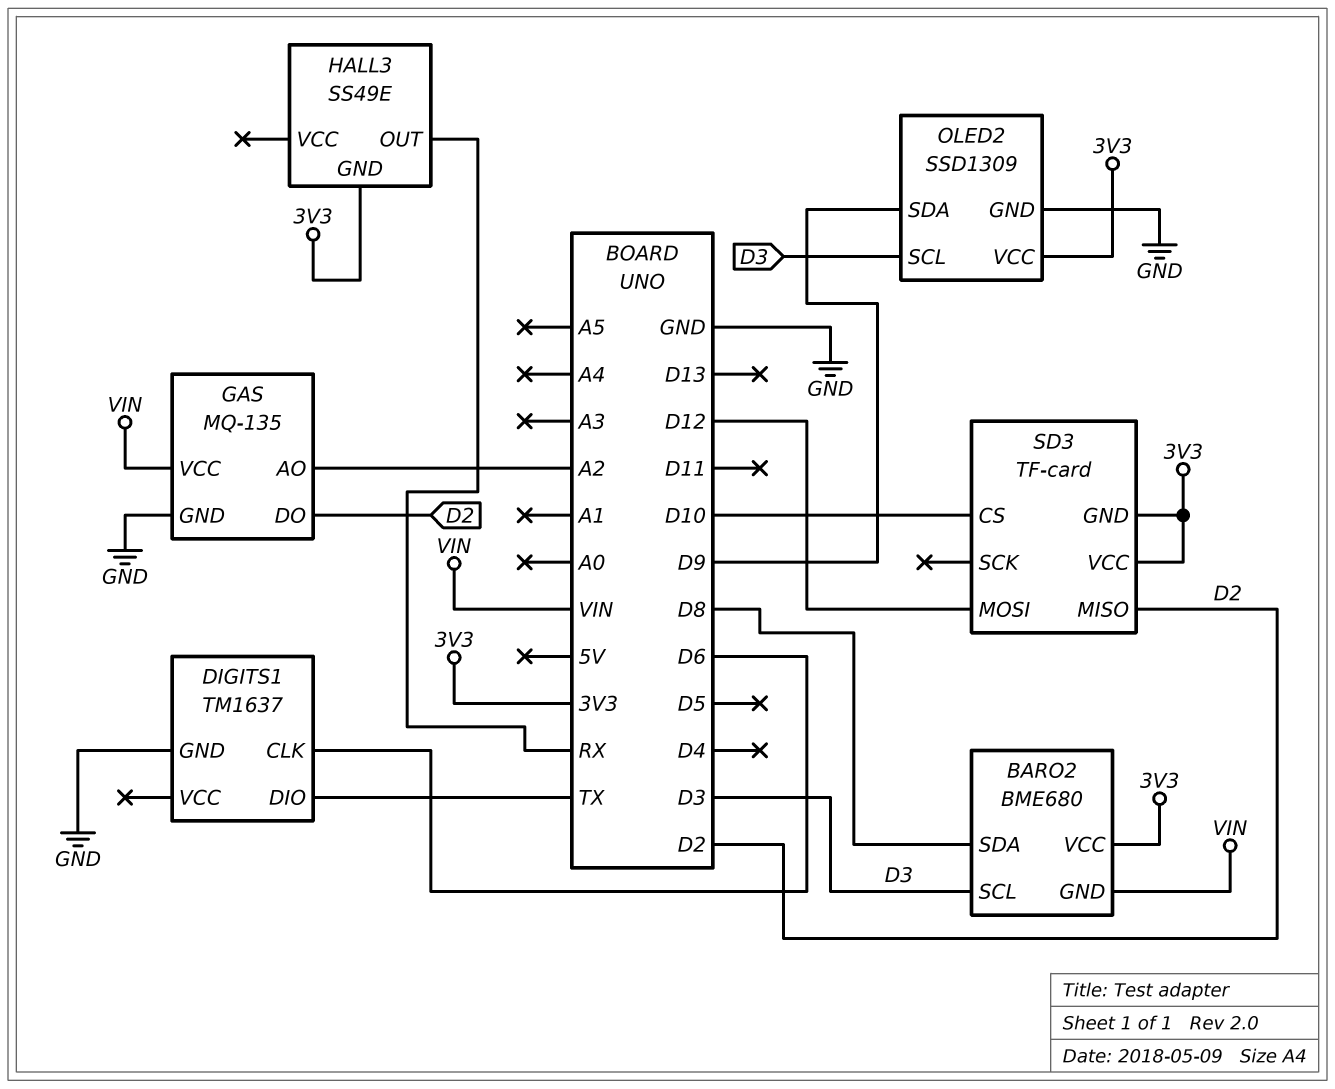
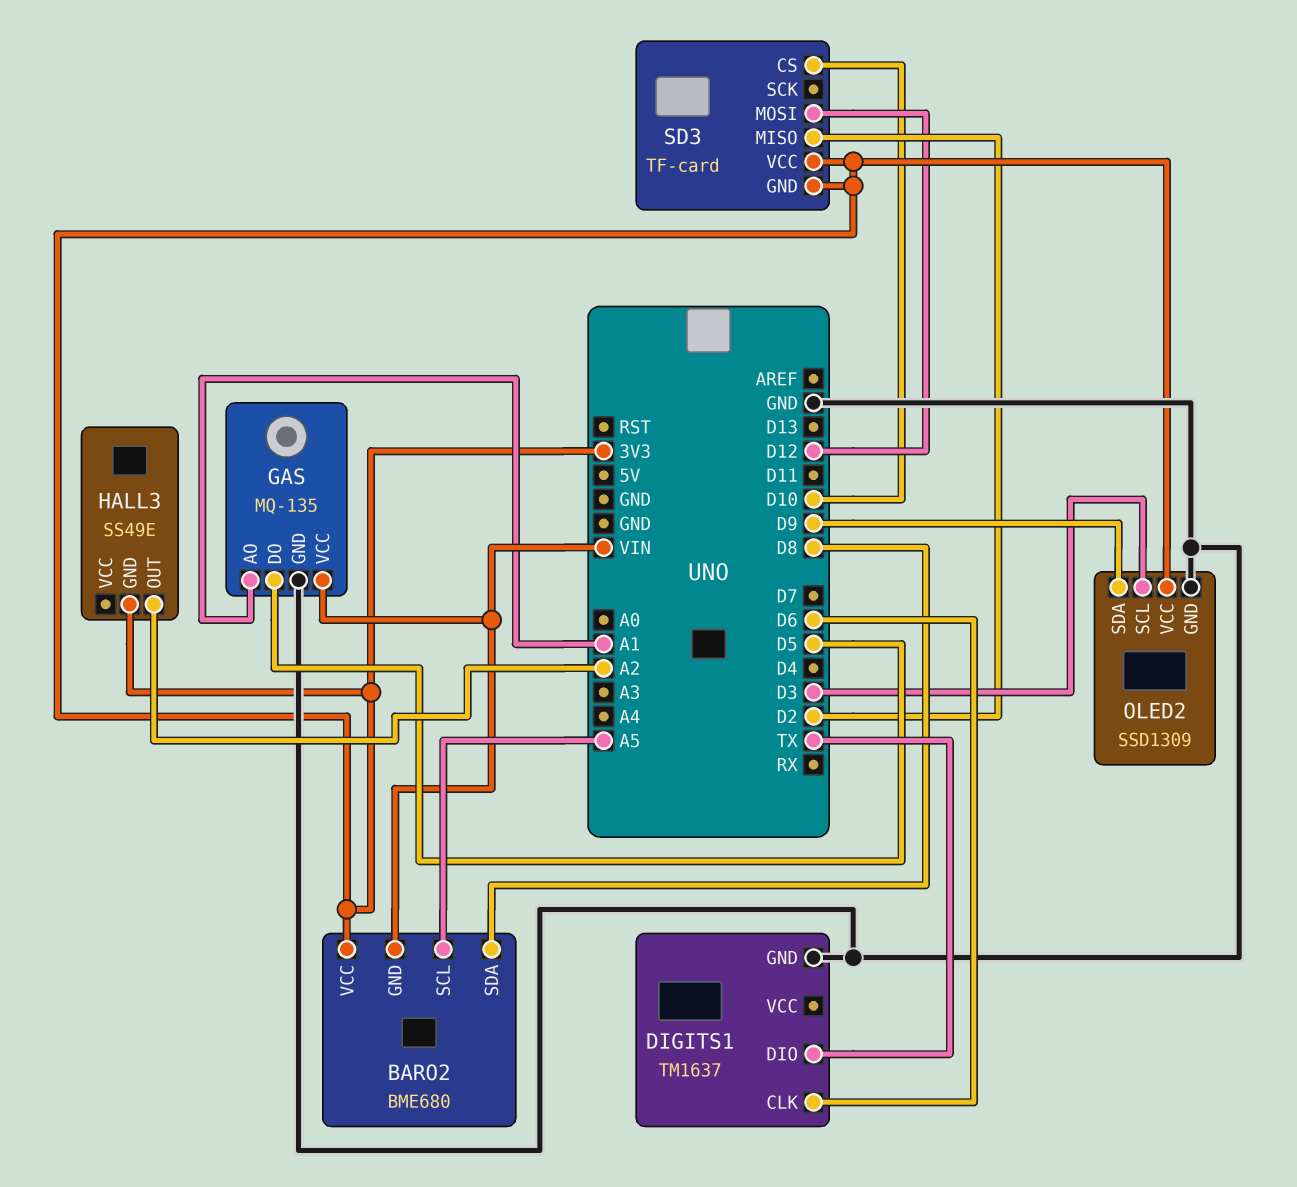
BARO2 pin SCL: D3 -> A5
GAS pin AO: A2 -> A1
GAS pin DO: D2 -> D5
HALL3 pin OUT: RX -> A2

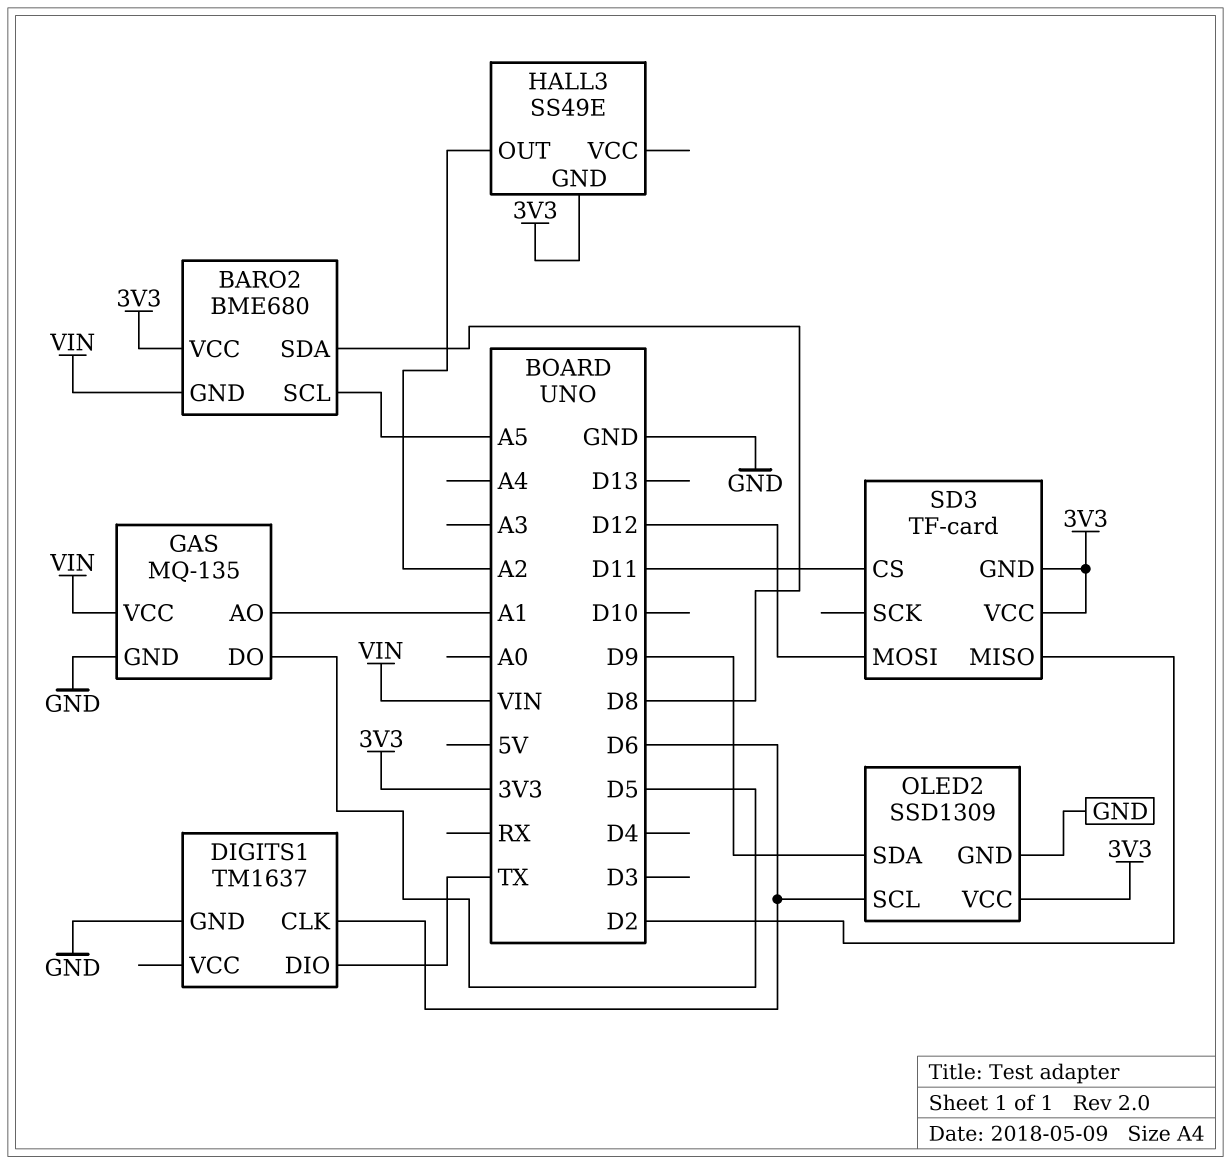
OLED2 pin SCL: D3 -> D6
SD3 pin CS: D10 -> D11

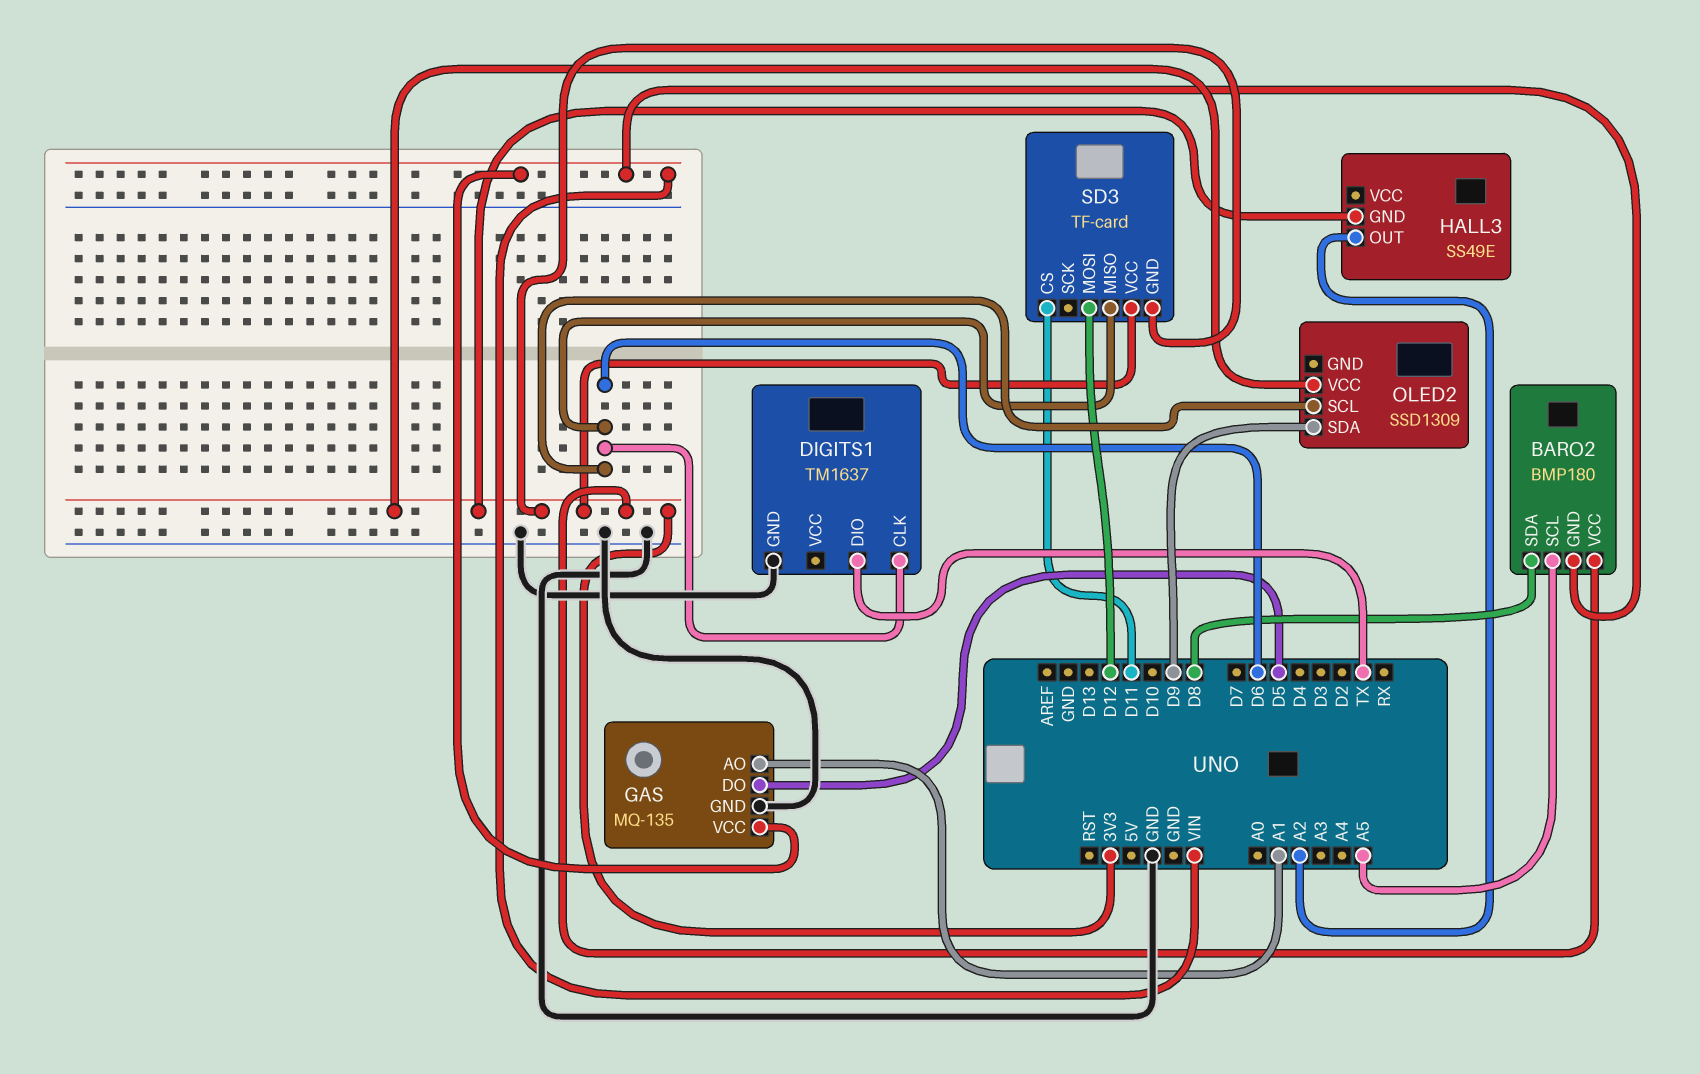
BARO2: BME680 -> BMP180
OLED2 pin GND: GND -> none
SD3 pin MISO: D2 -> D6

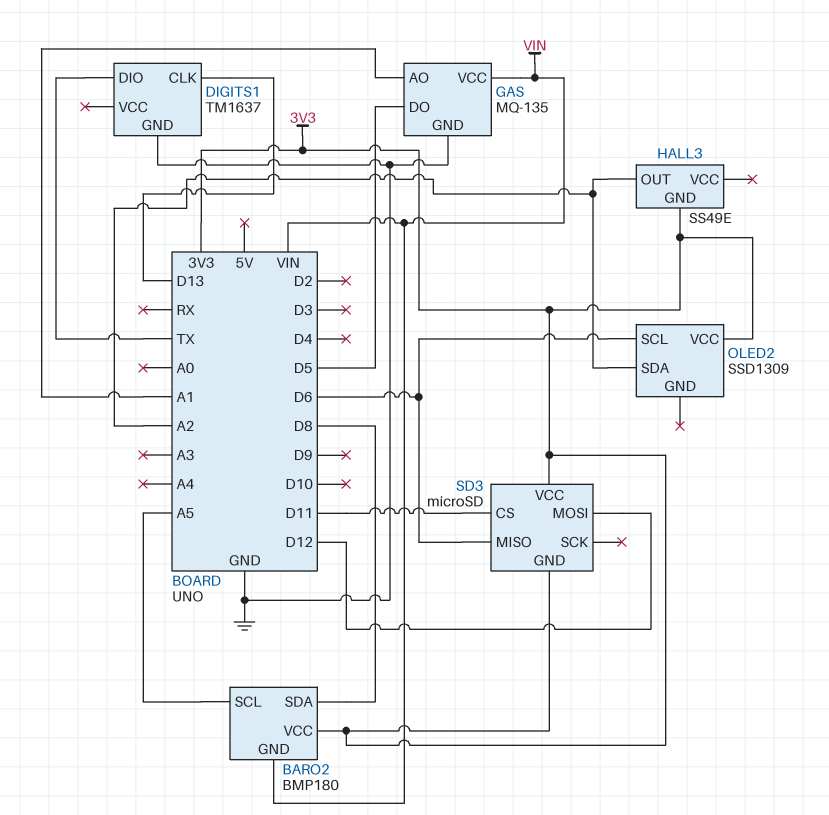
DIGITS1 pin CLK: D6 -> D13
OLED2 pin SDA: D9 -> A2
SD3: TF-card -> microSD

